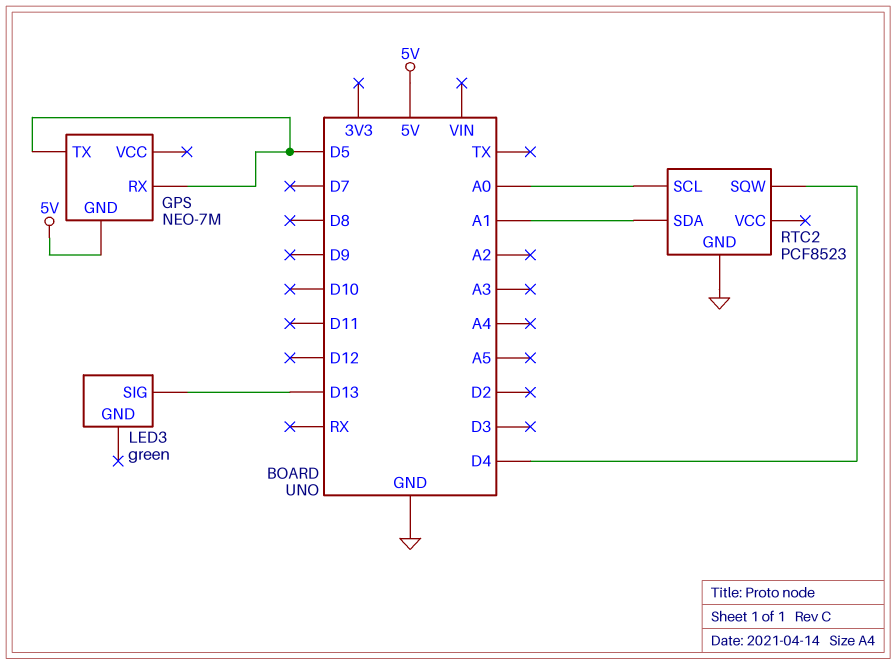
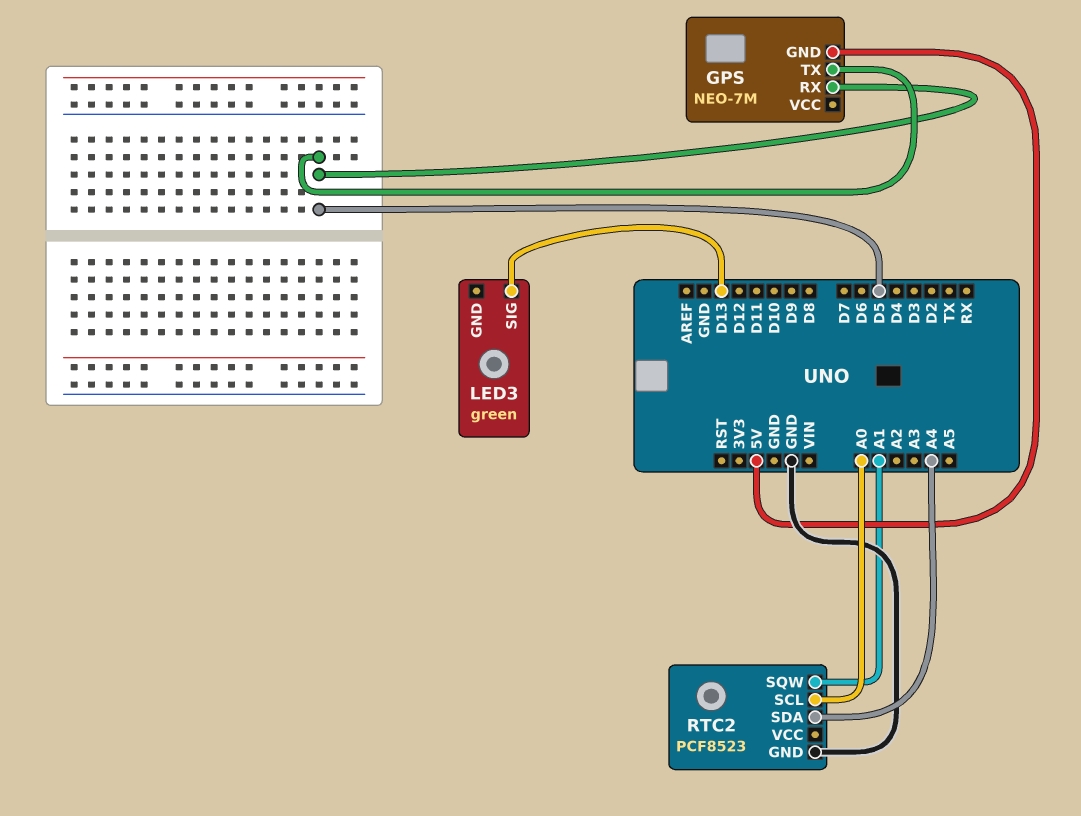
RTC2 pin SDA: A1 -> A4
RTC2 pin SQW: D4 -> A1

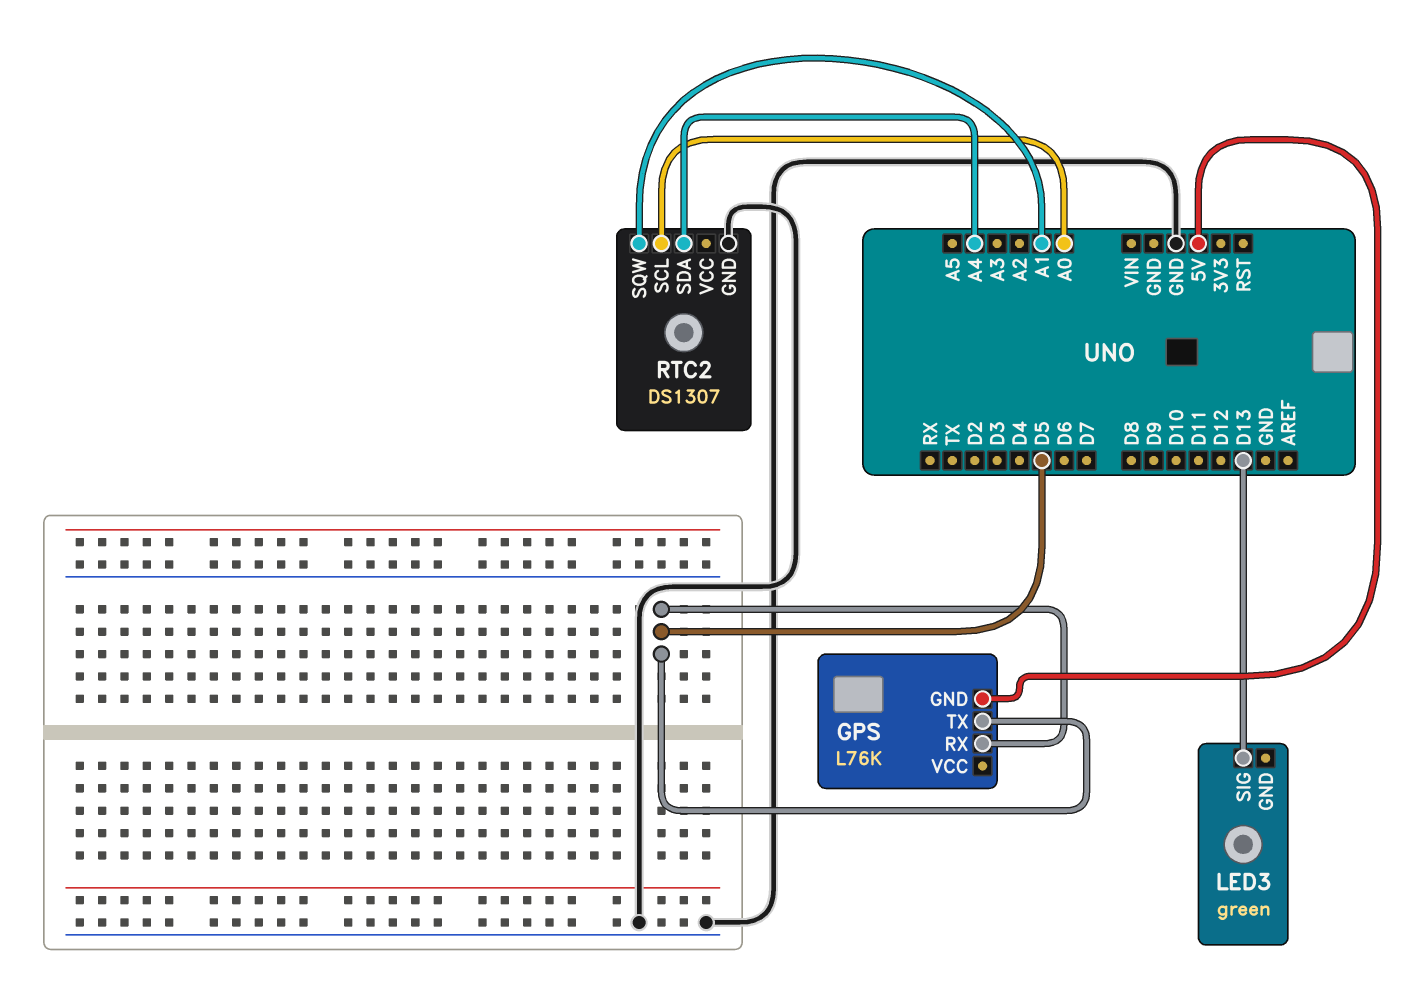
GPS: NEO-7M -> L76K
RTC2: PCF8523 -> DS1307

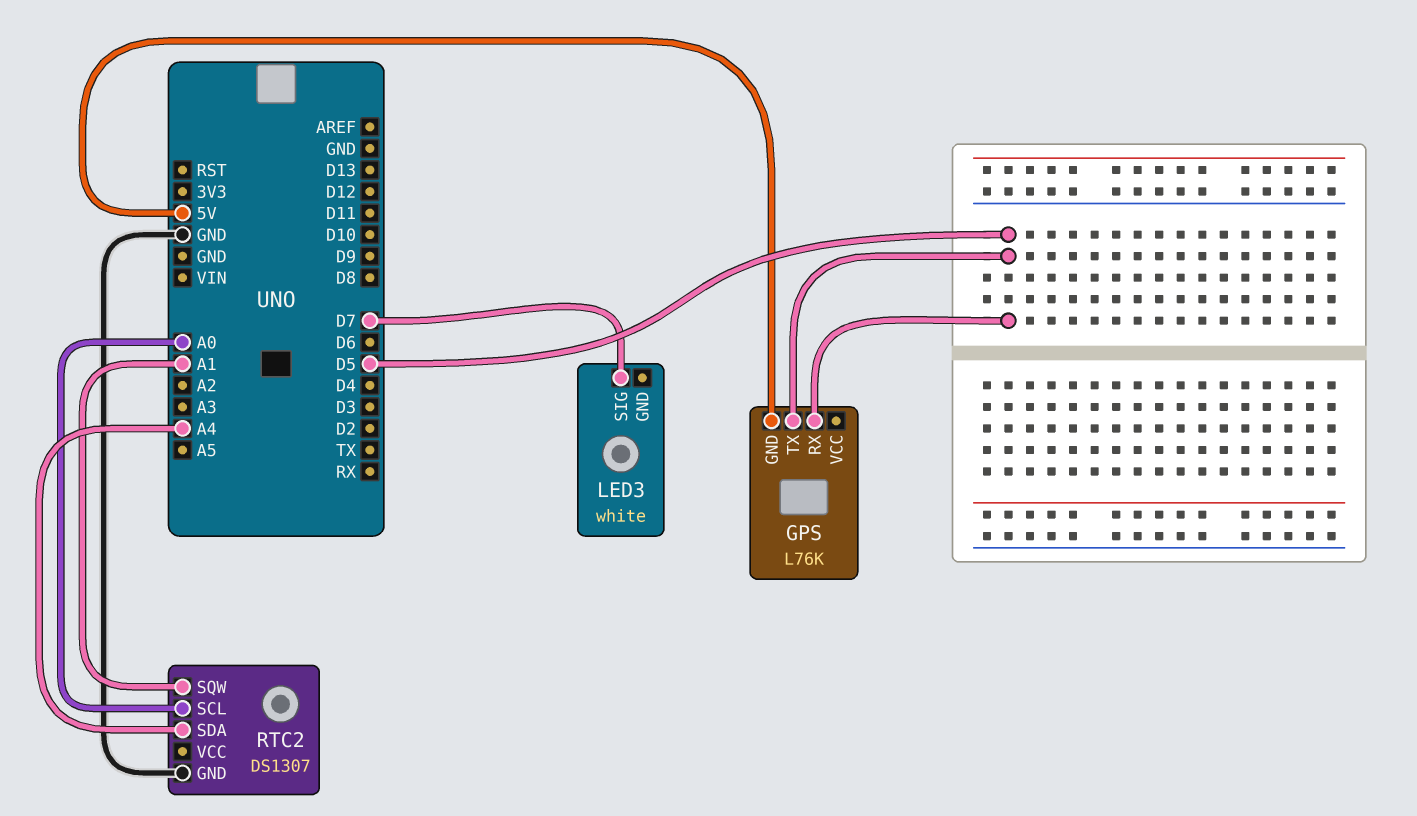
LED3: green -> white
LED3 pin SIG: D13 -> D7

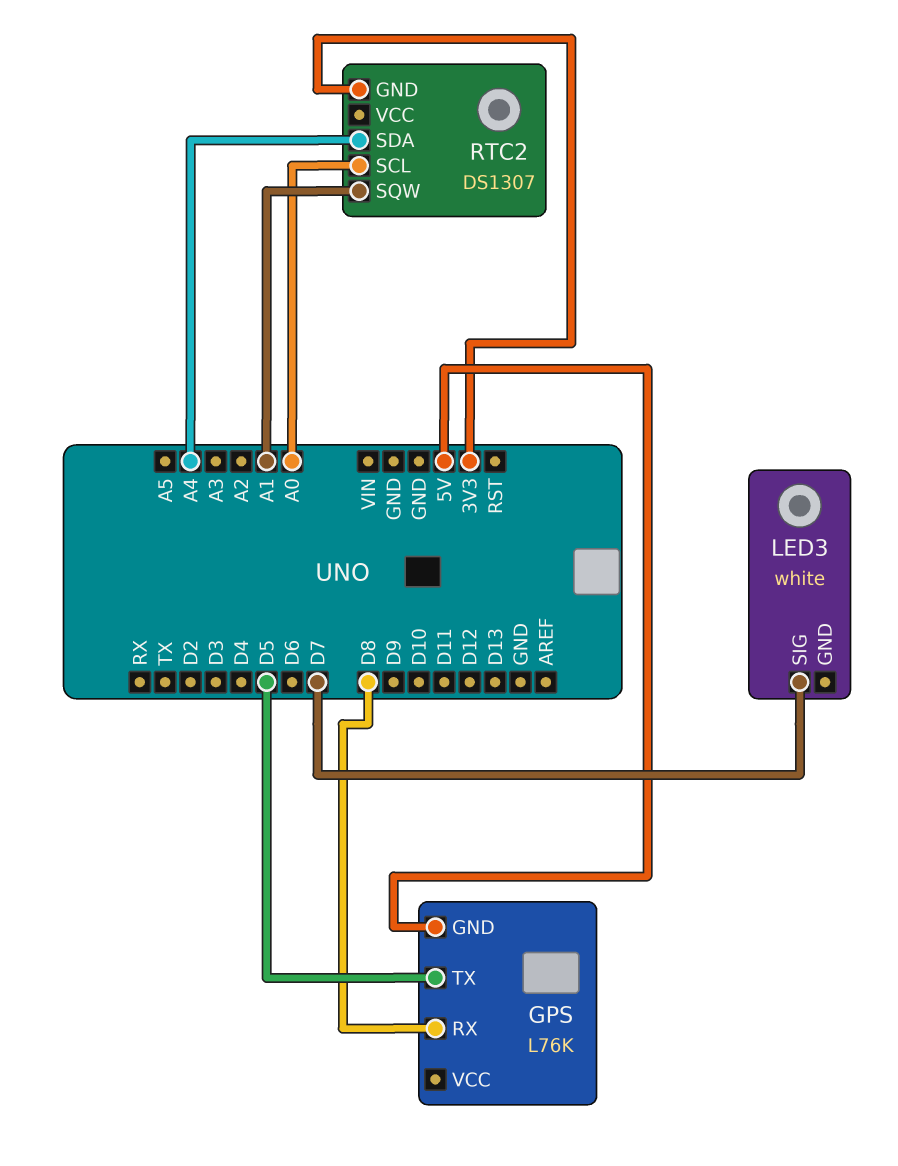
GPS pin RX: D5 -> D8
RTC2 pin GND: GND -> 3V3

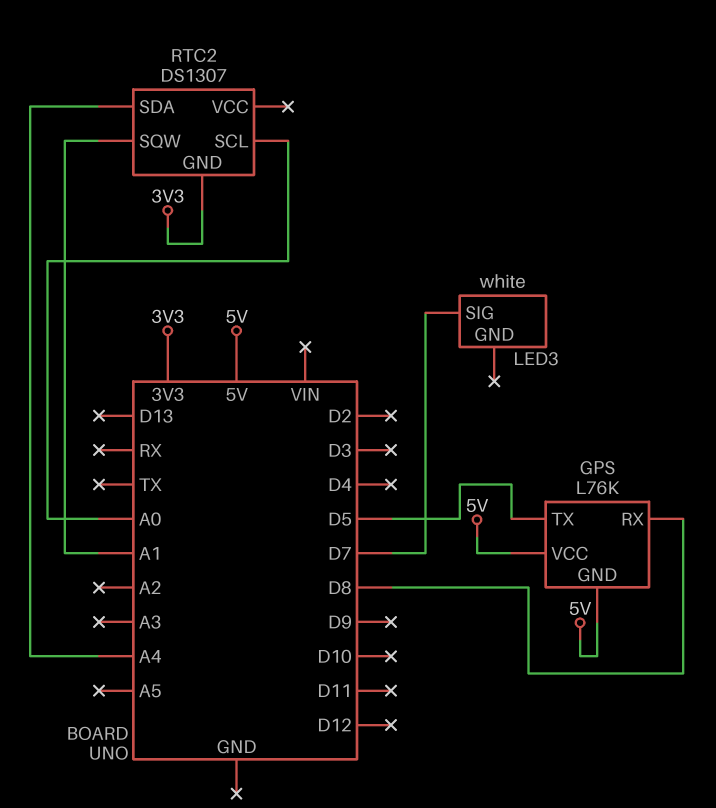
GPS pin VCC: none -> 5V

